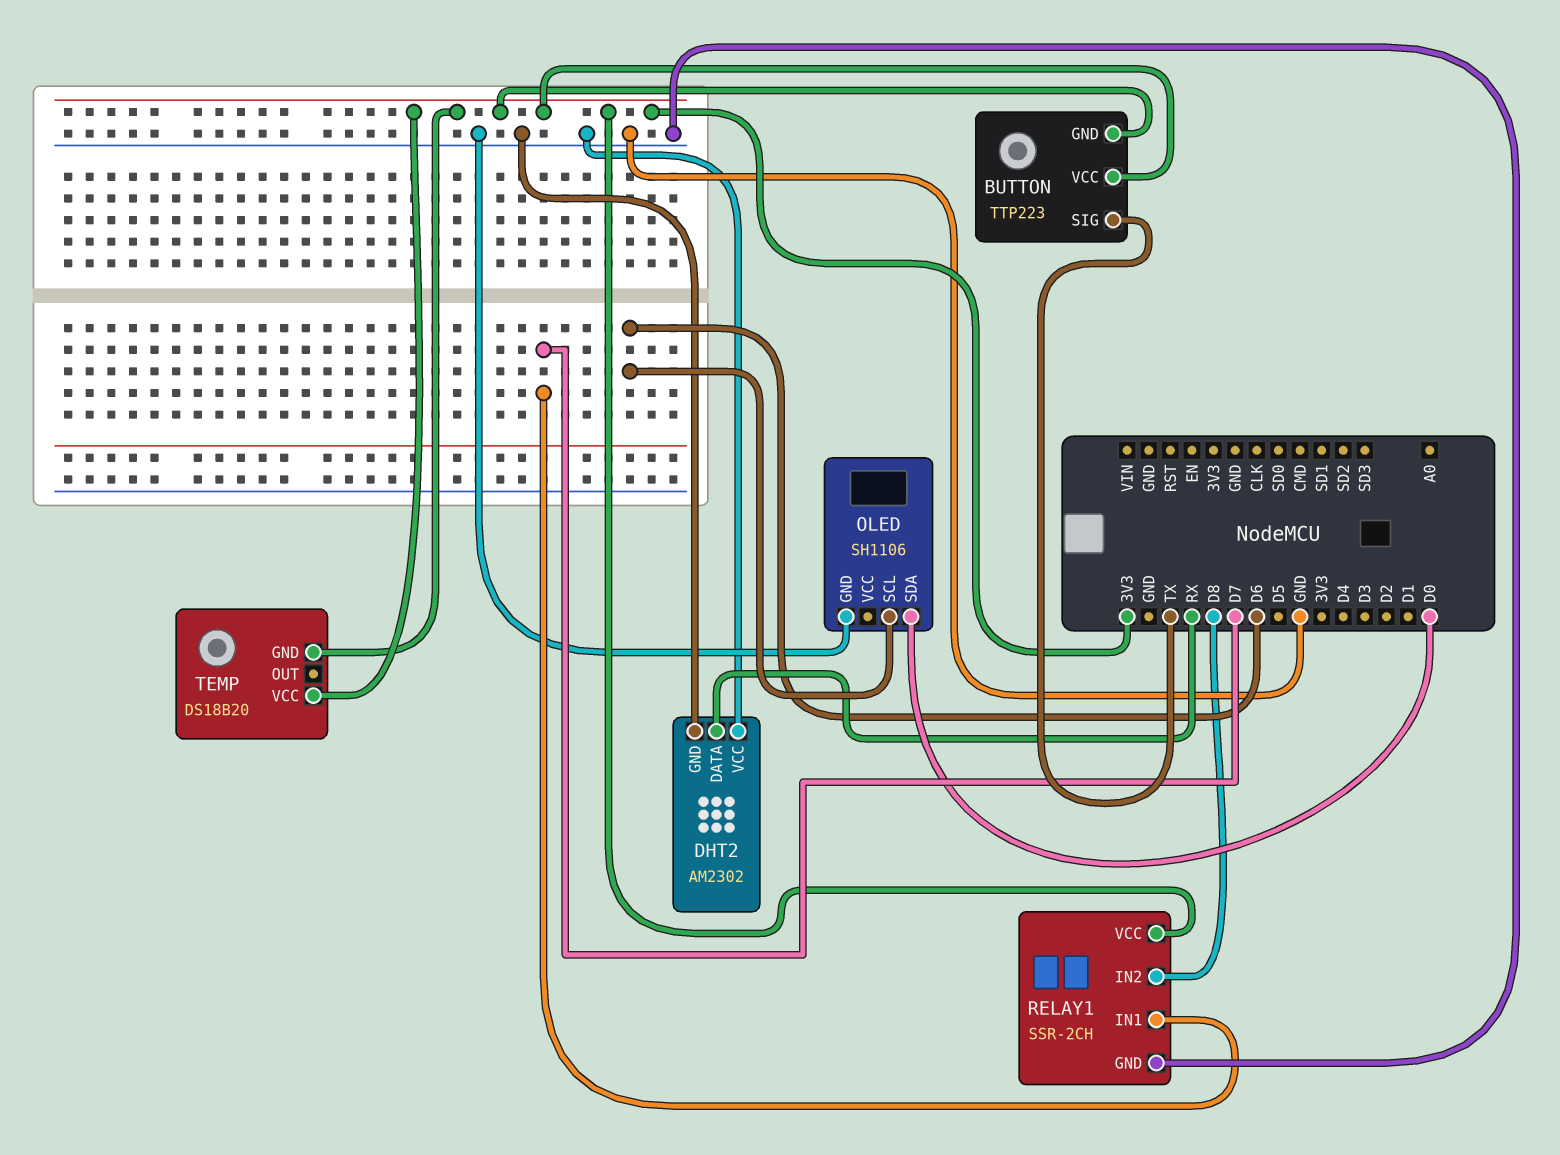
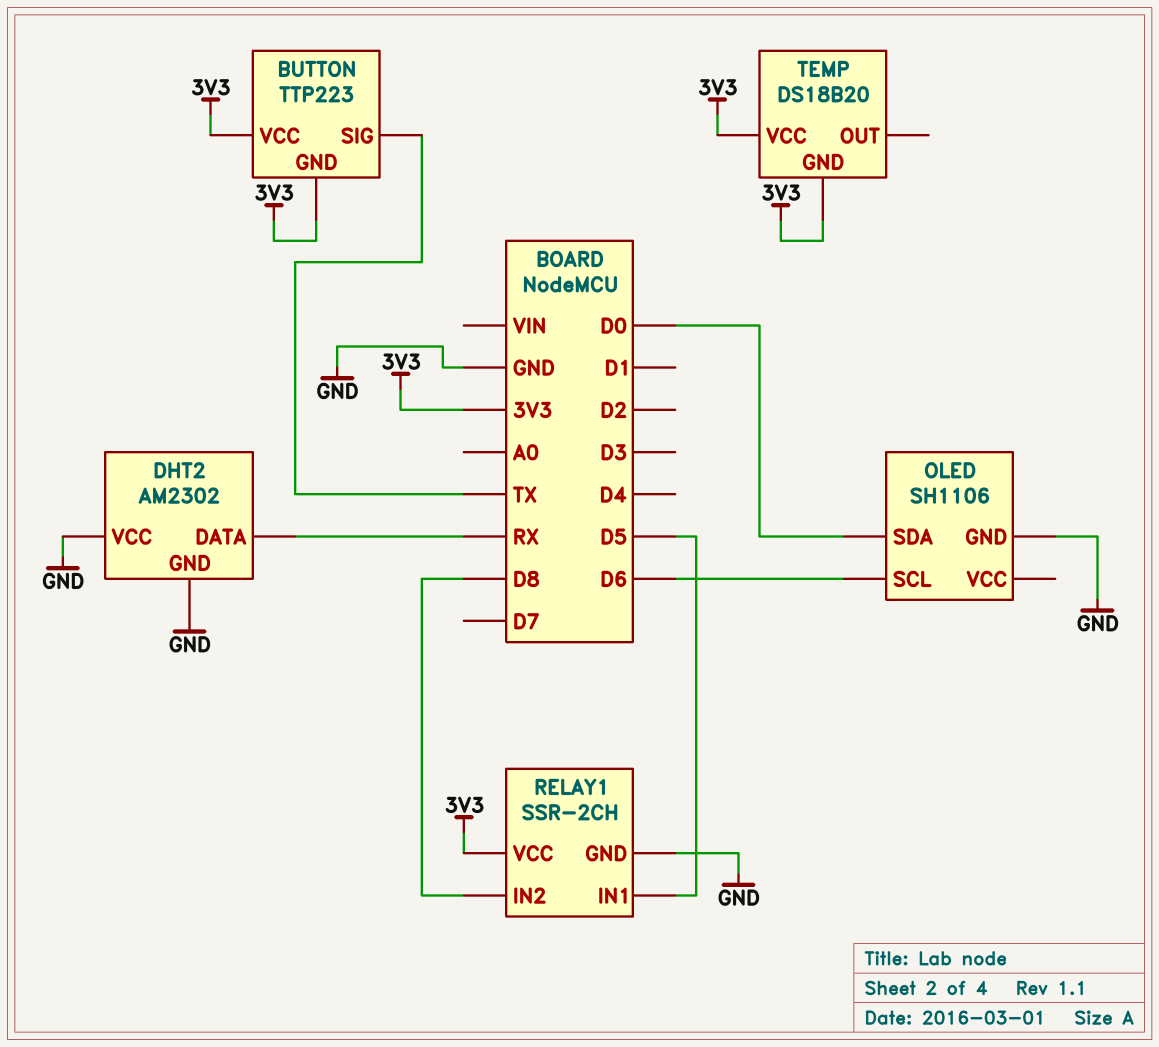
RELAY1 pin IN1: D7 -> D5

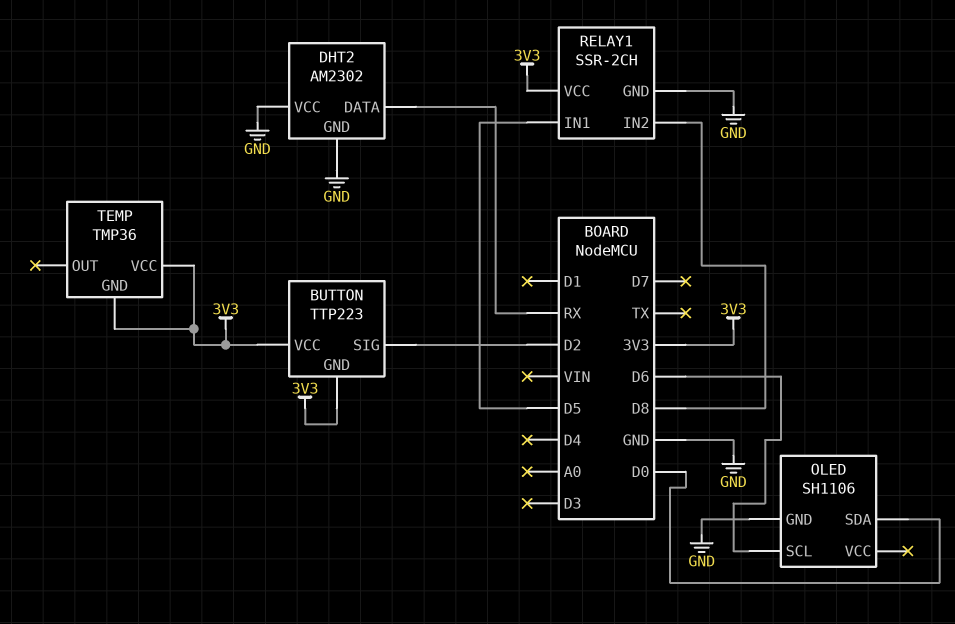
BUTTON pin SIG: TX -> D2
TEMP: DS18B20 -> TMP36

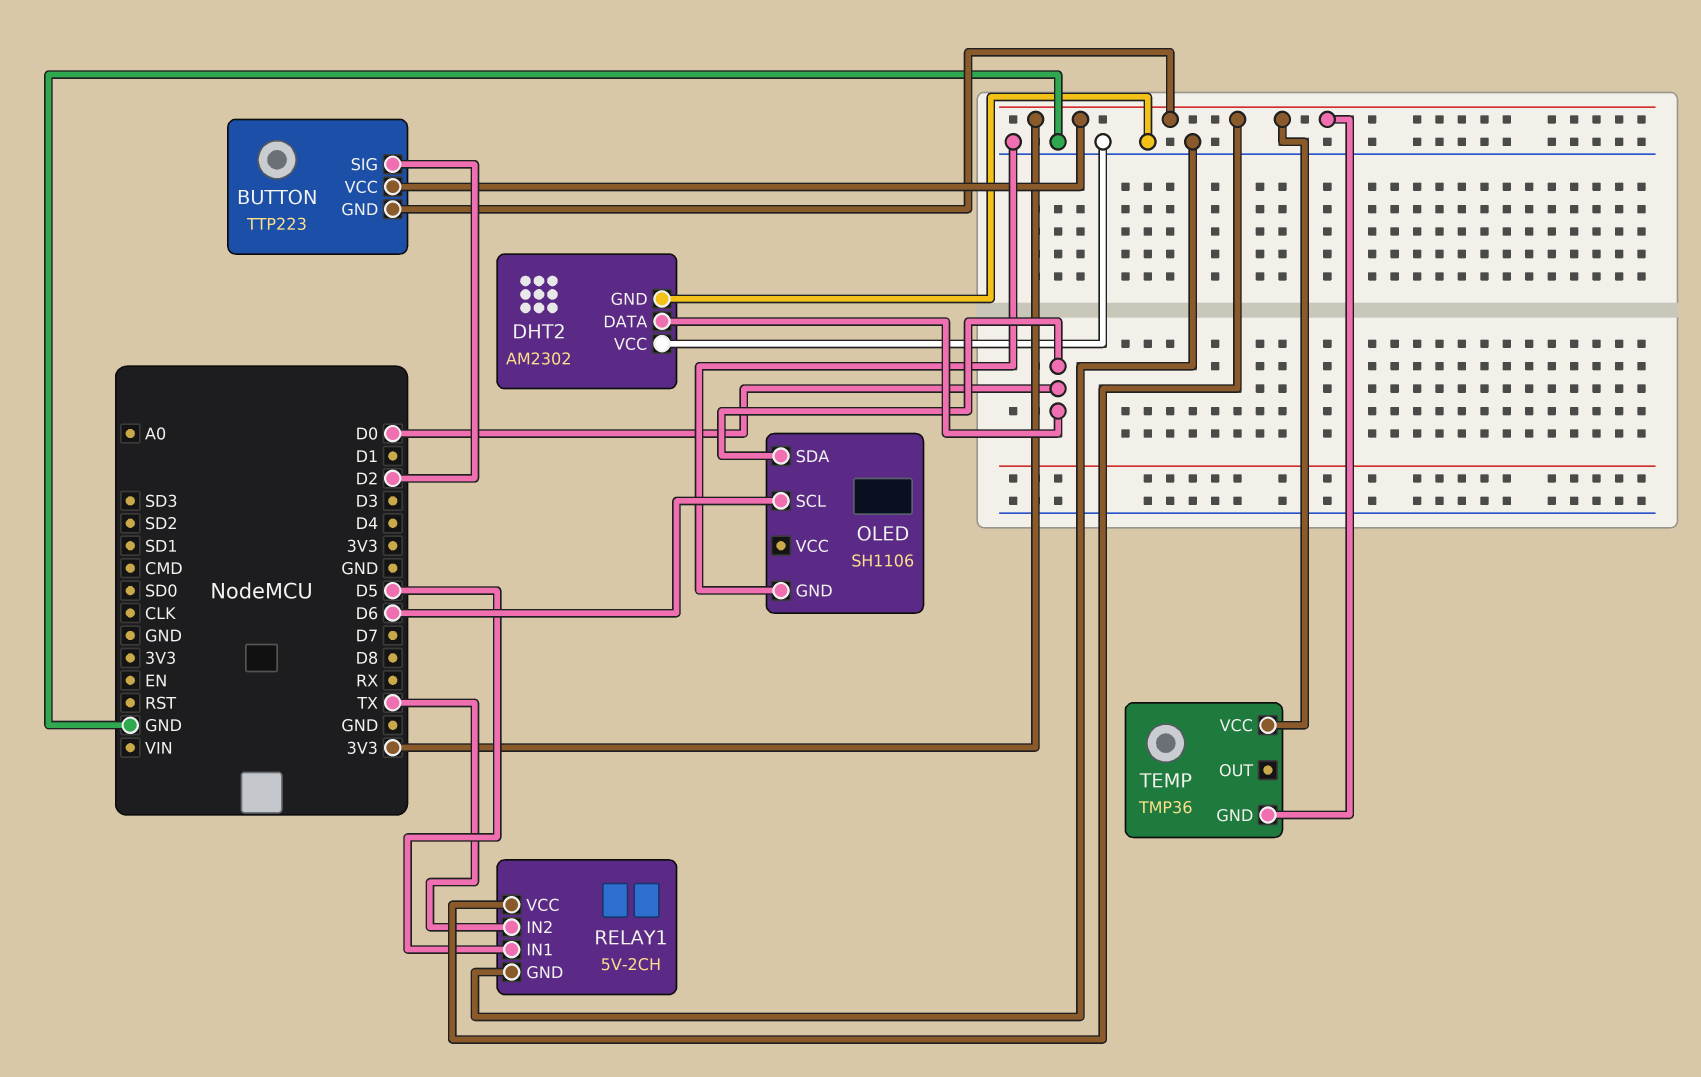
DHT2 pin DATA: RX -> D0
RELAY1: SSR-2CH -> 5V-2CH
RELAY1 pin IN2: D8 -> TX

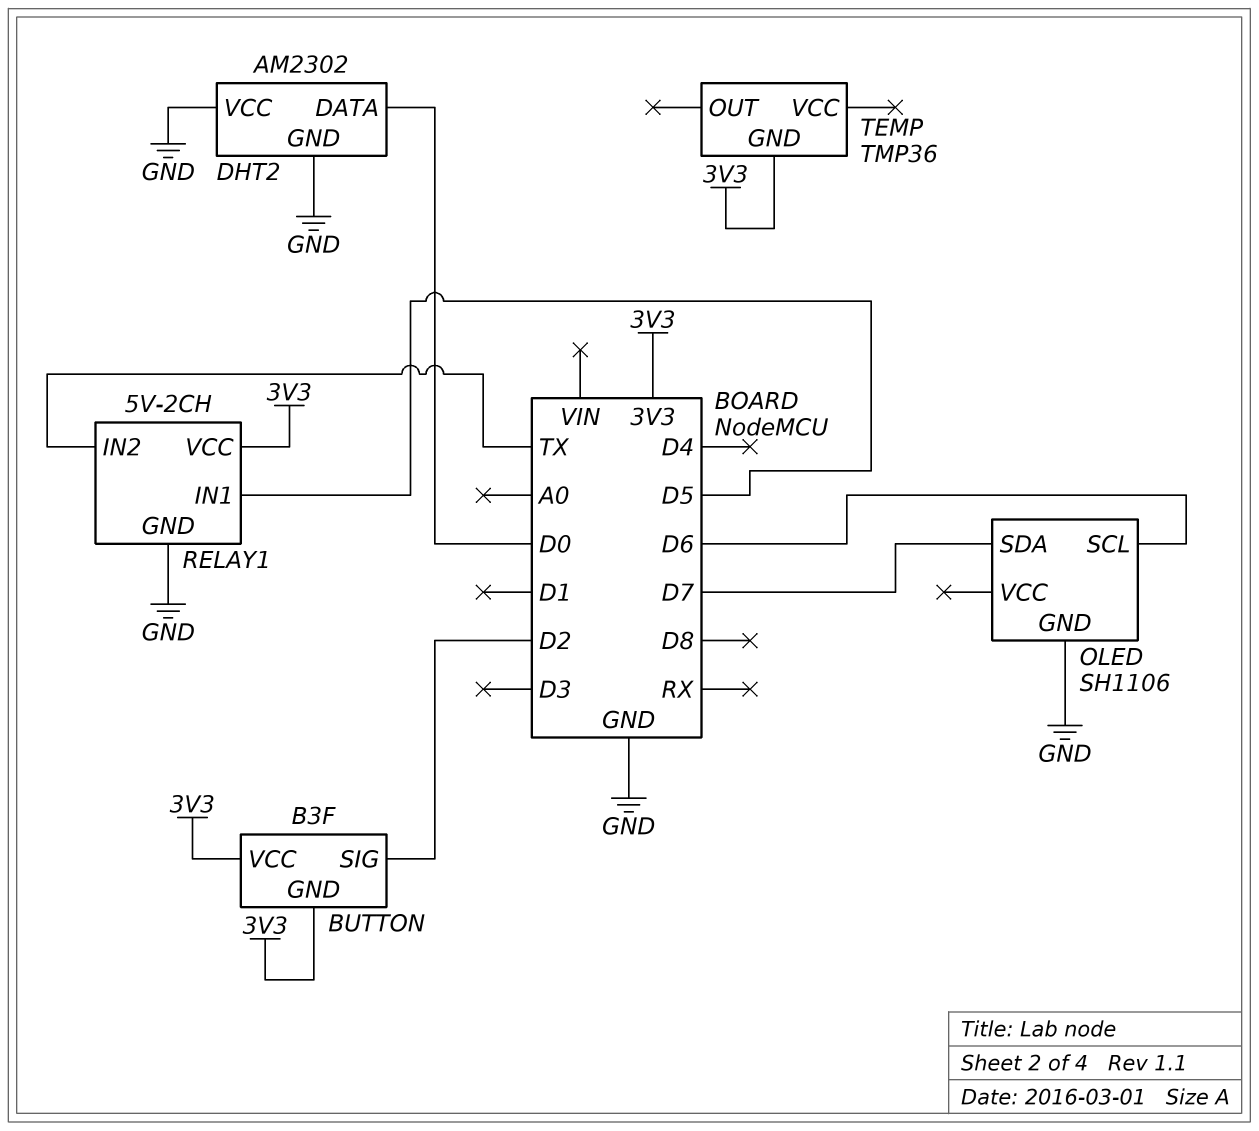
BUTTON: TTP223 -> B3F
OLED pin SDA: D0 -> D7
TEMP pin VCC: 3V3 -> none

